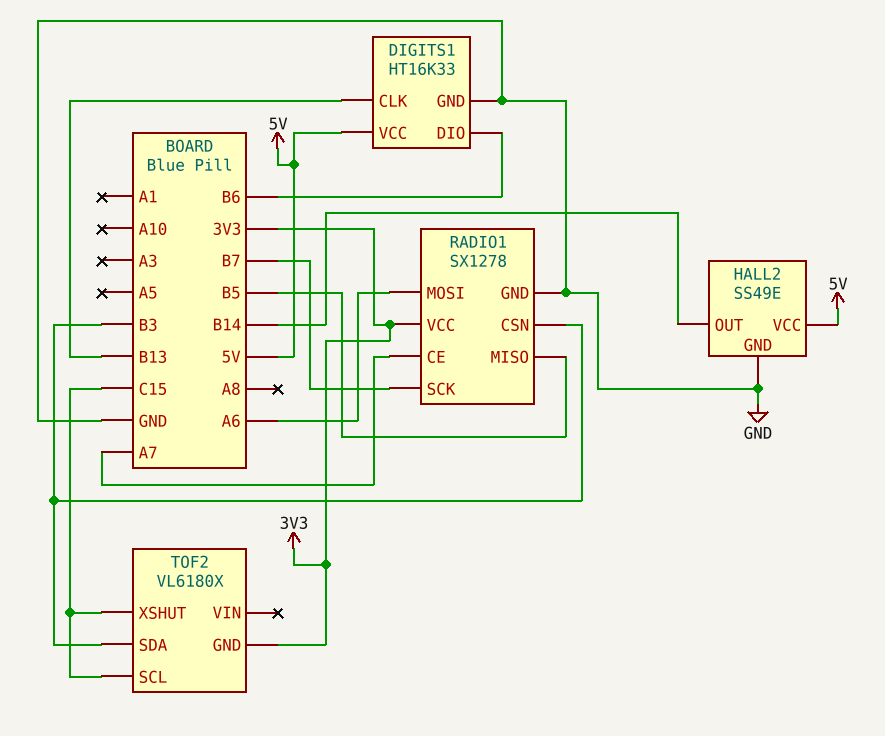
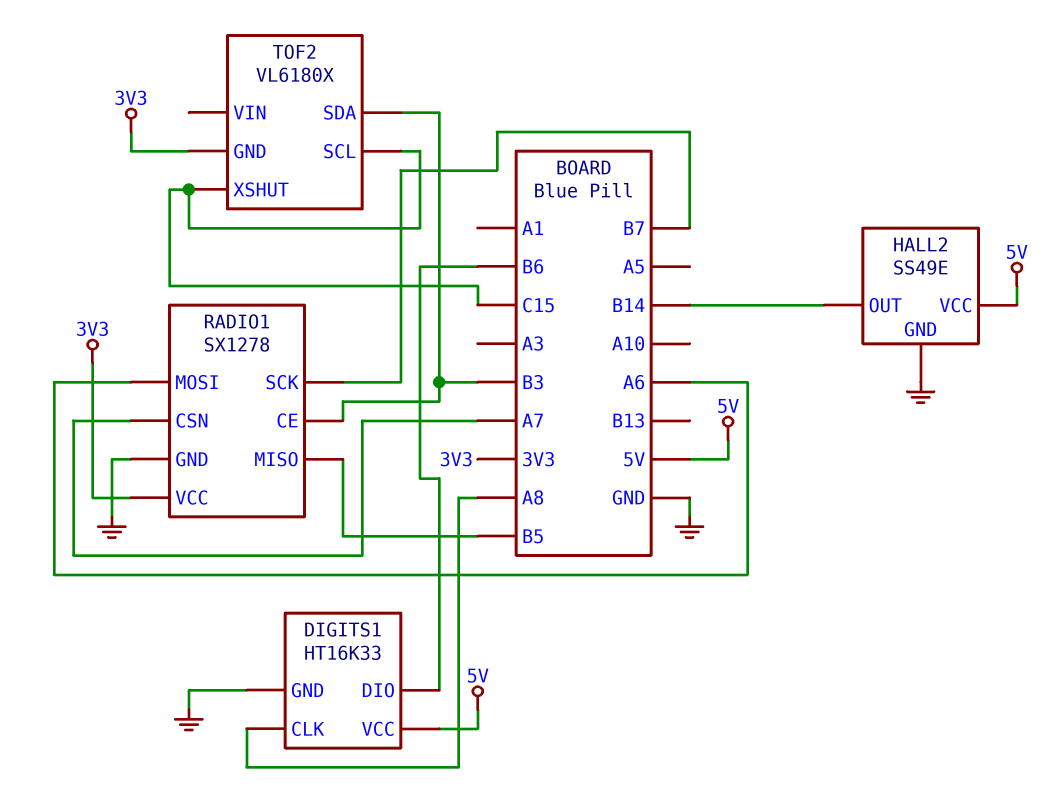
DIGITS1 pin CLK: B13 -> A8
RADIO1 pin CE: A7 -> B3
RADIO1 pin CSN: B3 -> A7

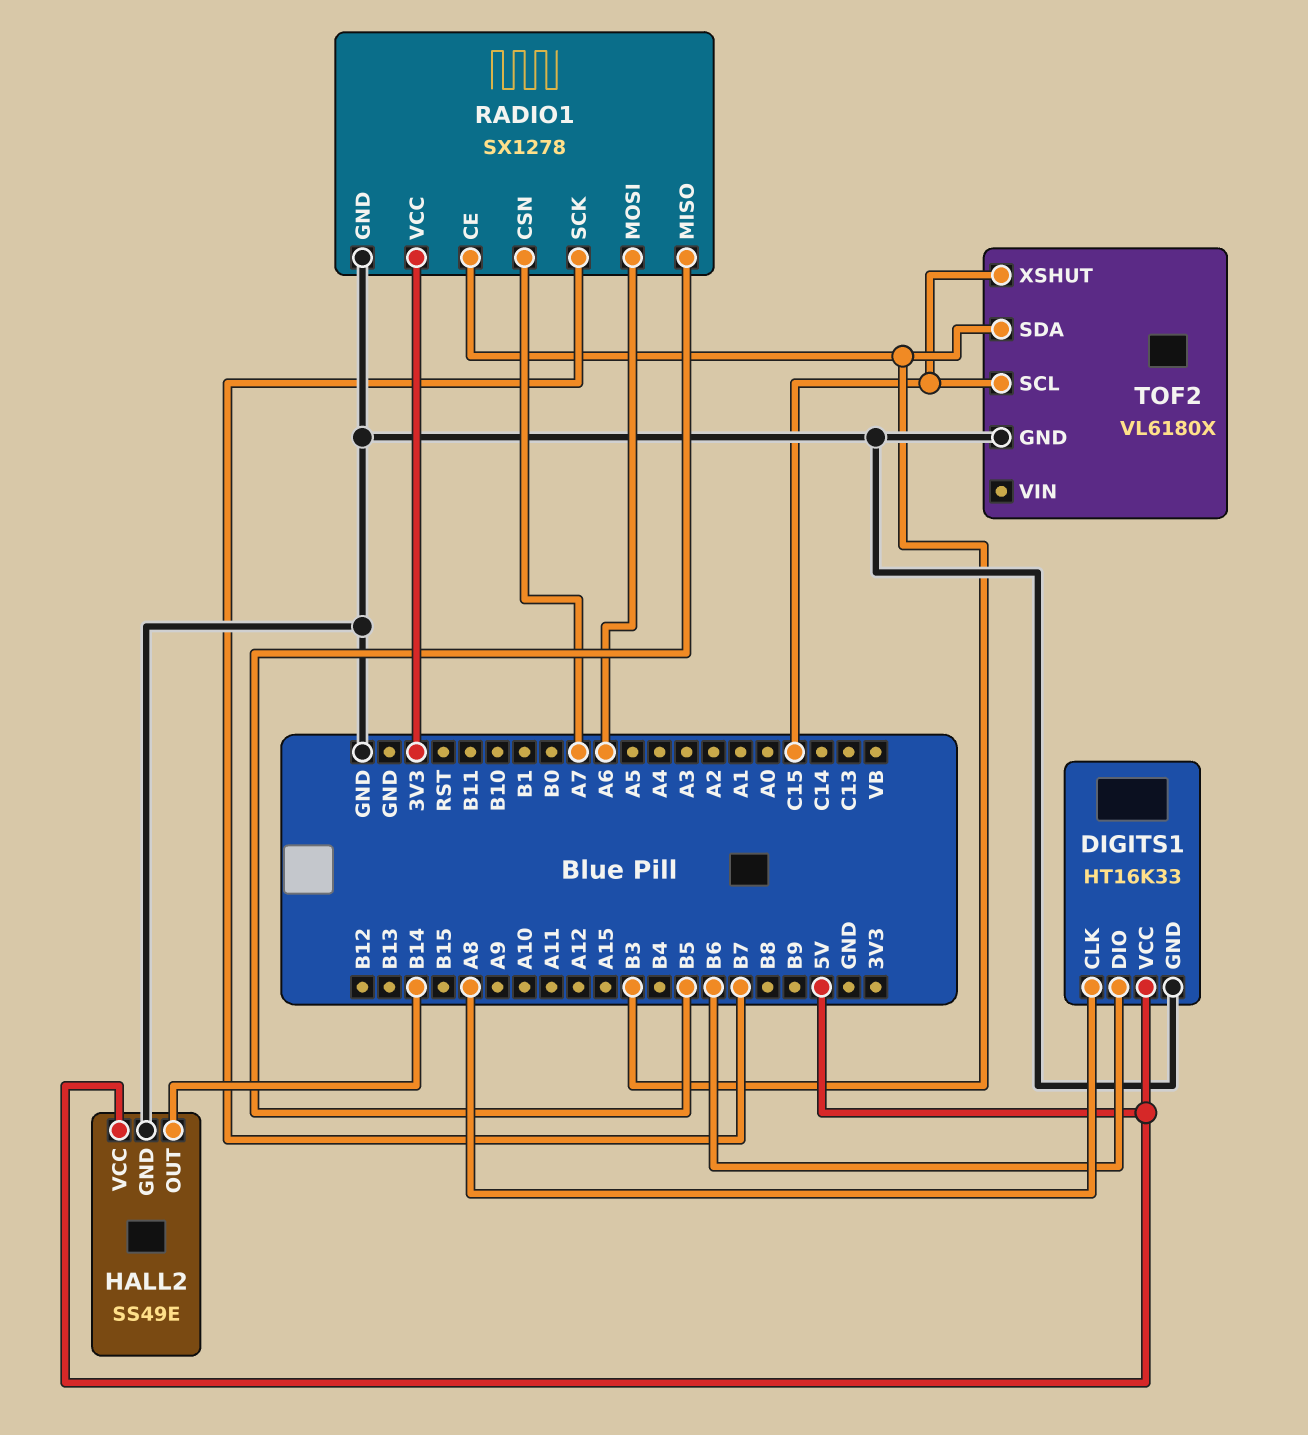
TOF2 pin GND: 3V3 -> GND

